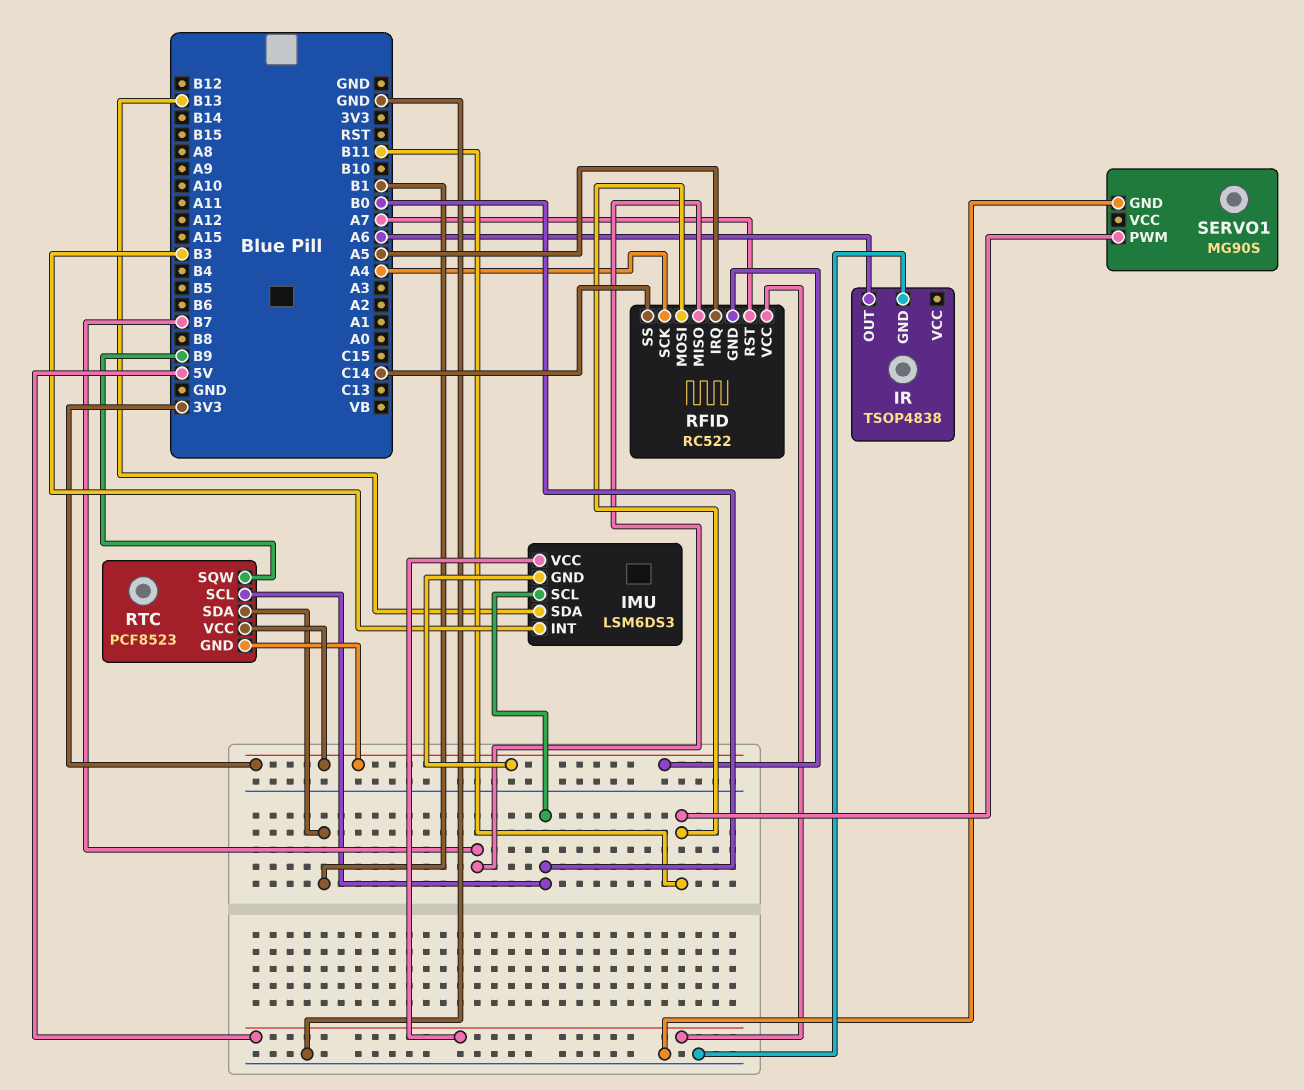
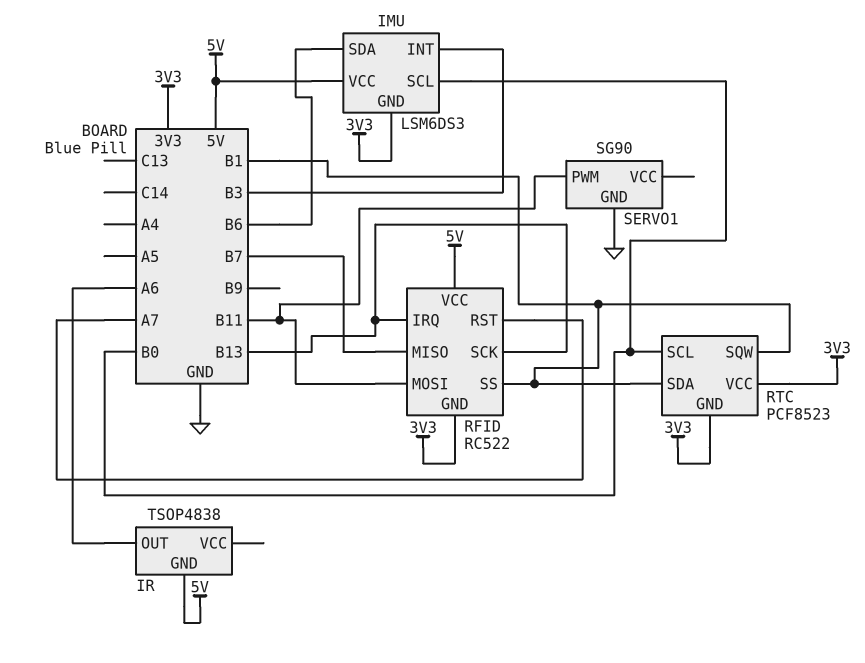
IMU pin SDA: B13 -> B6
IR pin GND: GND -> 5V
RFID pin IRQ: A5 -> B13
RFID pin SCK: A4 -> B13
RFID pin SS: C14 -> B1
RTC pin SQW: B9 -> B1
SERVO1: MG90S -> SG90

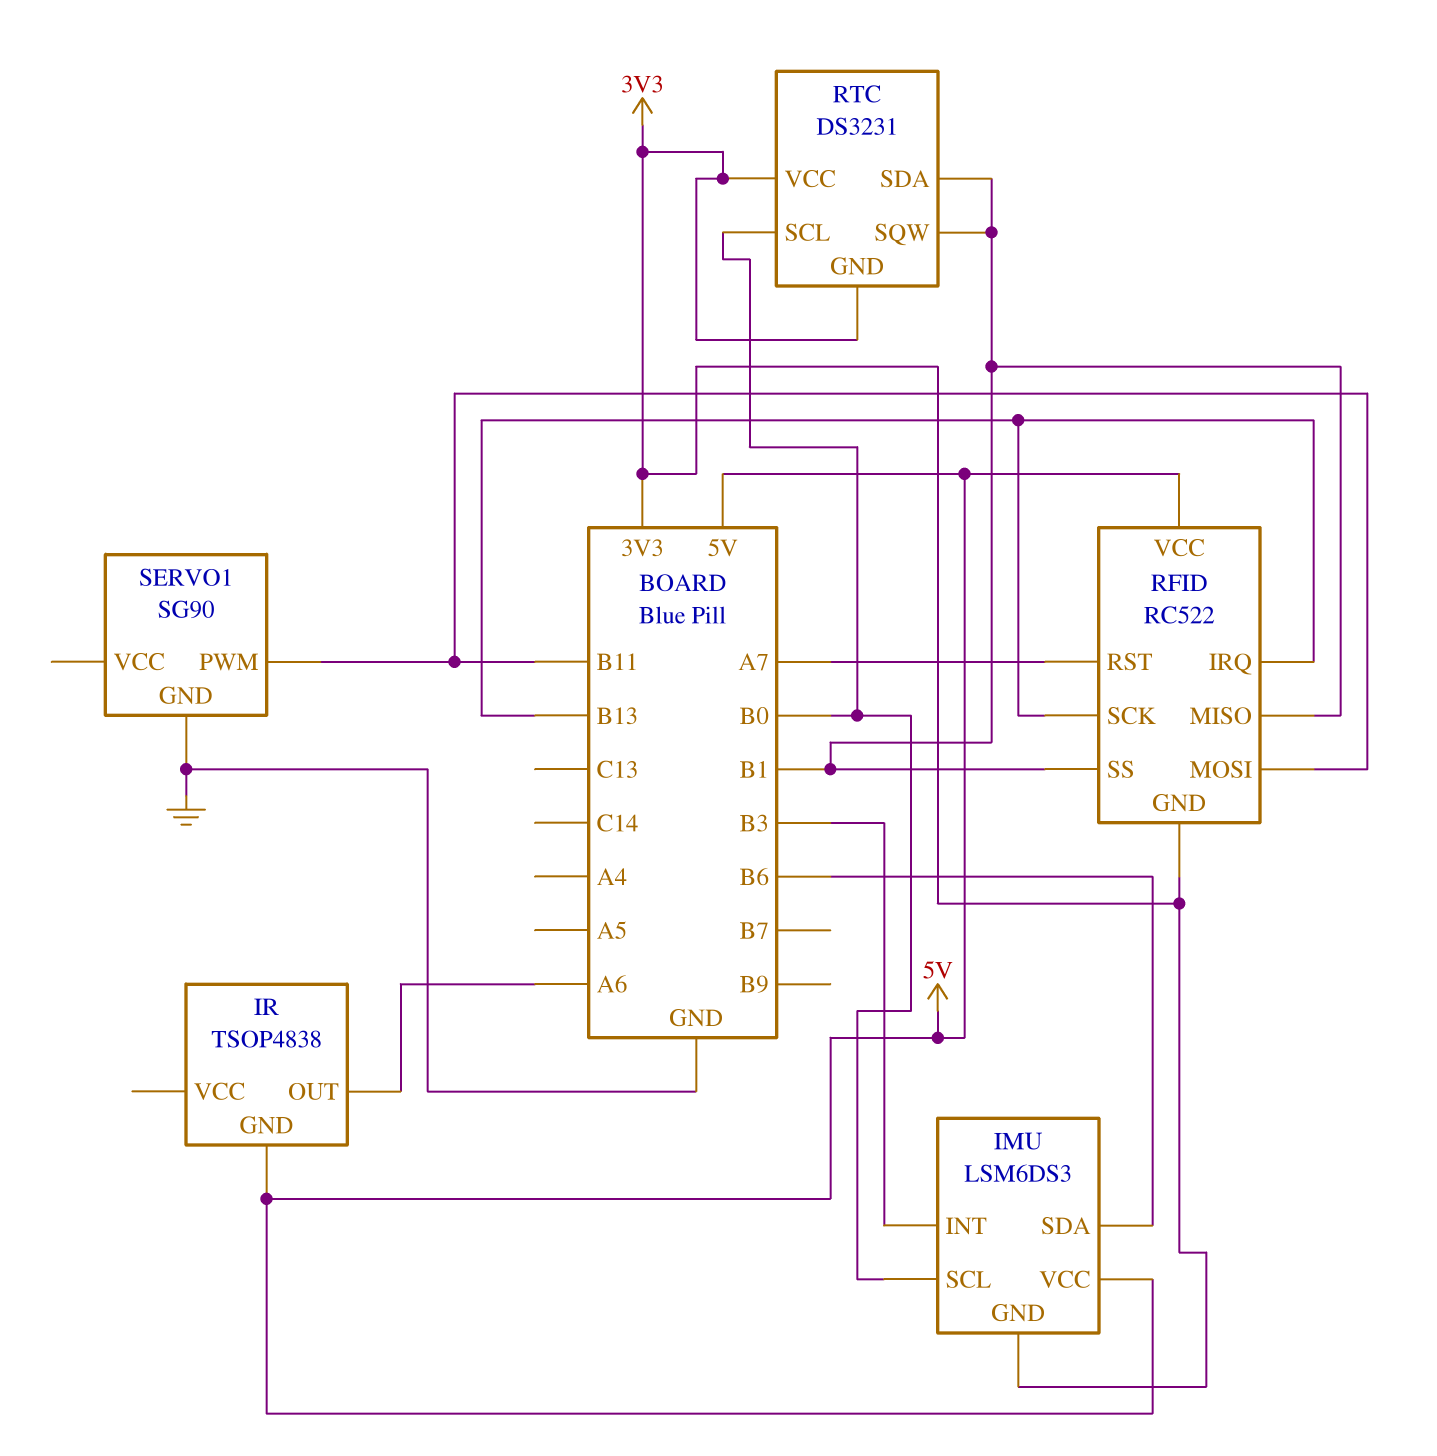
RFID pin MISO: B7 -> B1
RTC: PCF8523 -> DS3231

